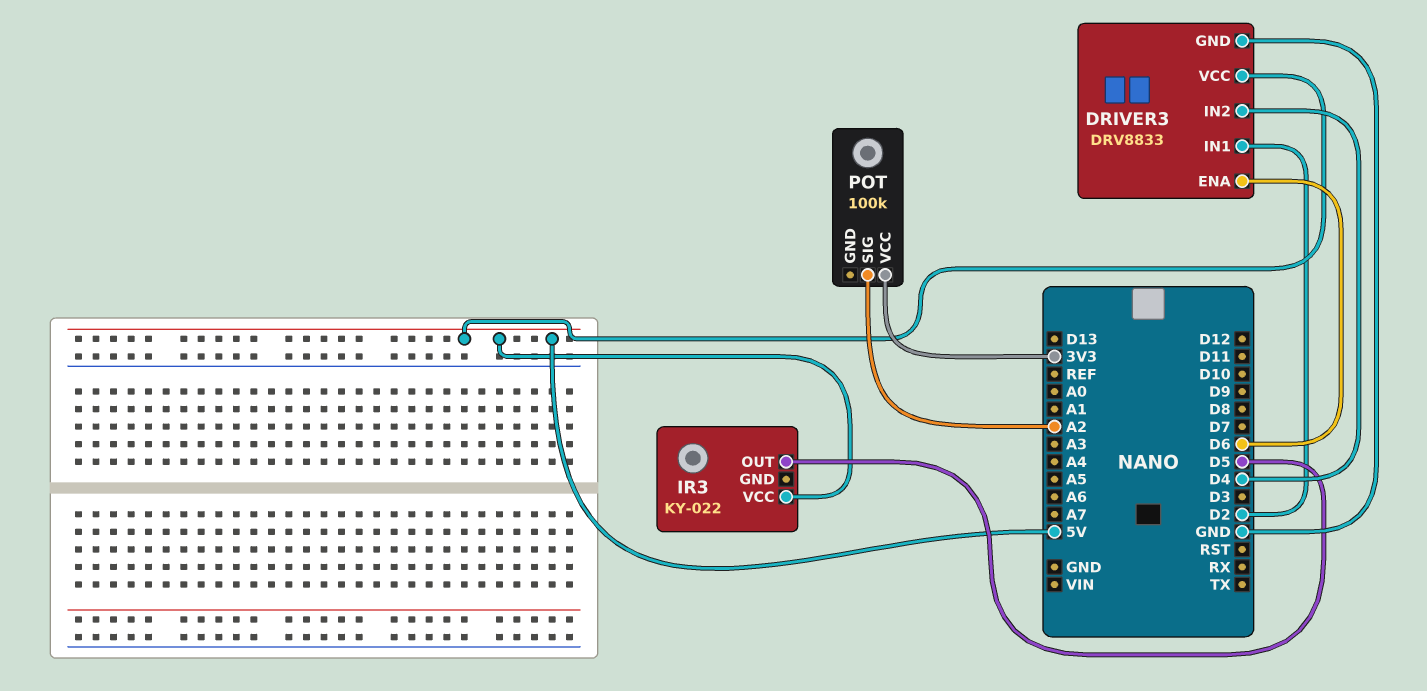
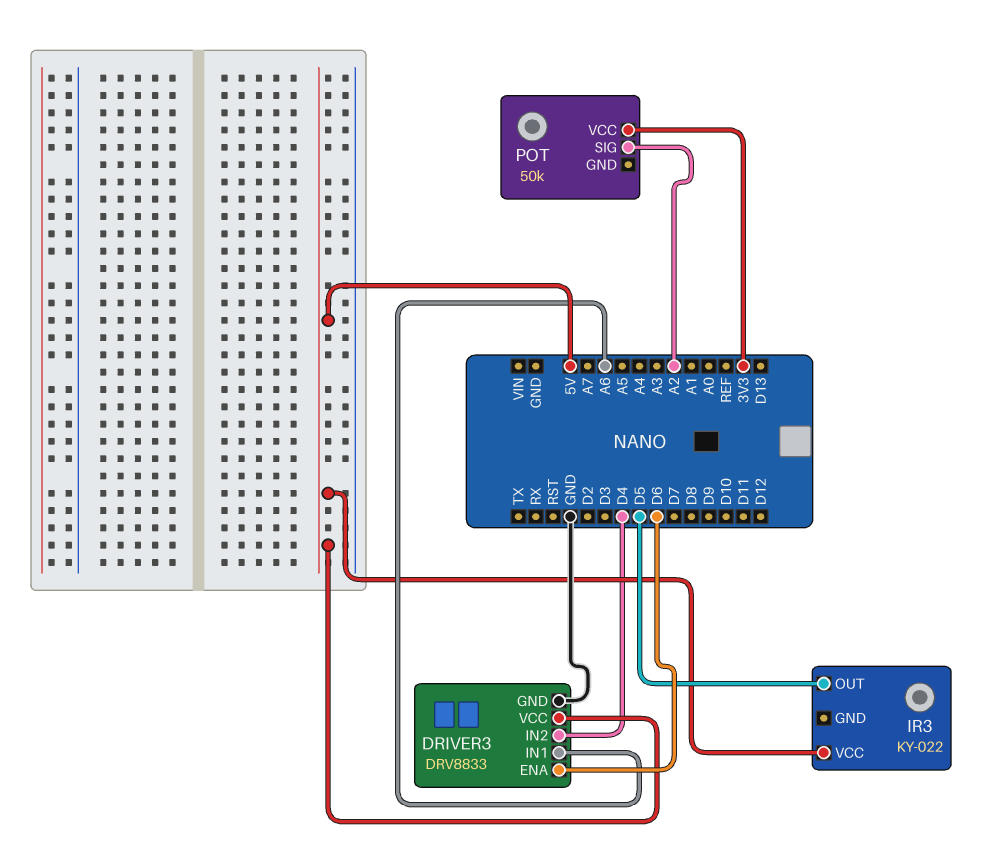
DRIVER3 pin IN1: D2 -> A6
POT: 100k -> 50k

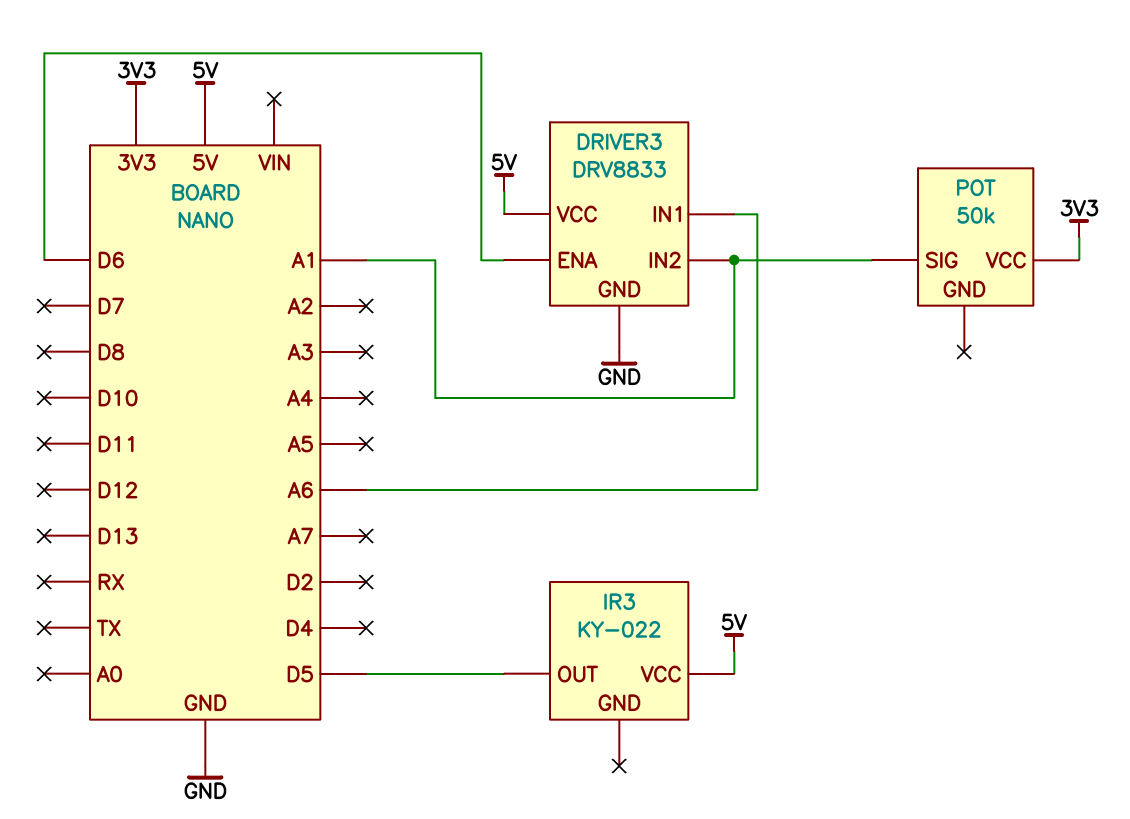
DRIVER3 pin IN2: D4 -> A1
POT pin SIG: A2 -> A1

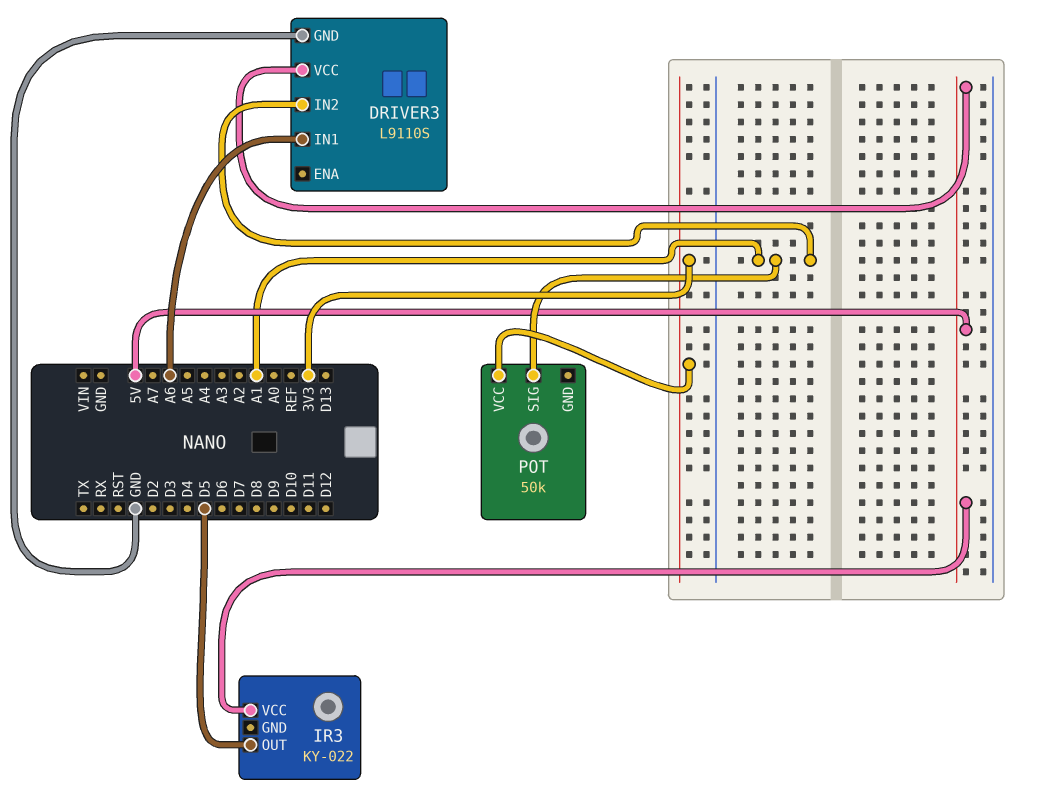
DRIVER3: DRV8833 -> L9110S
DRIVER3 pin ENA: D6 -> none

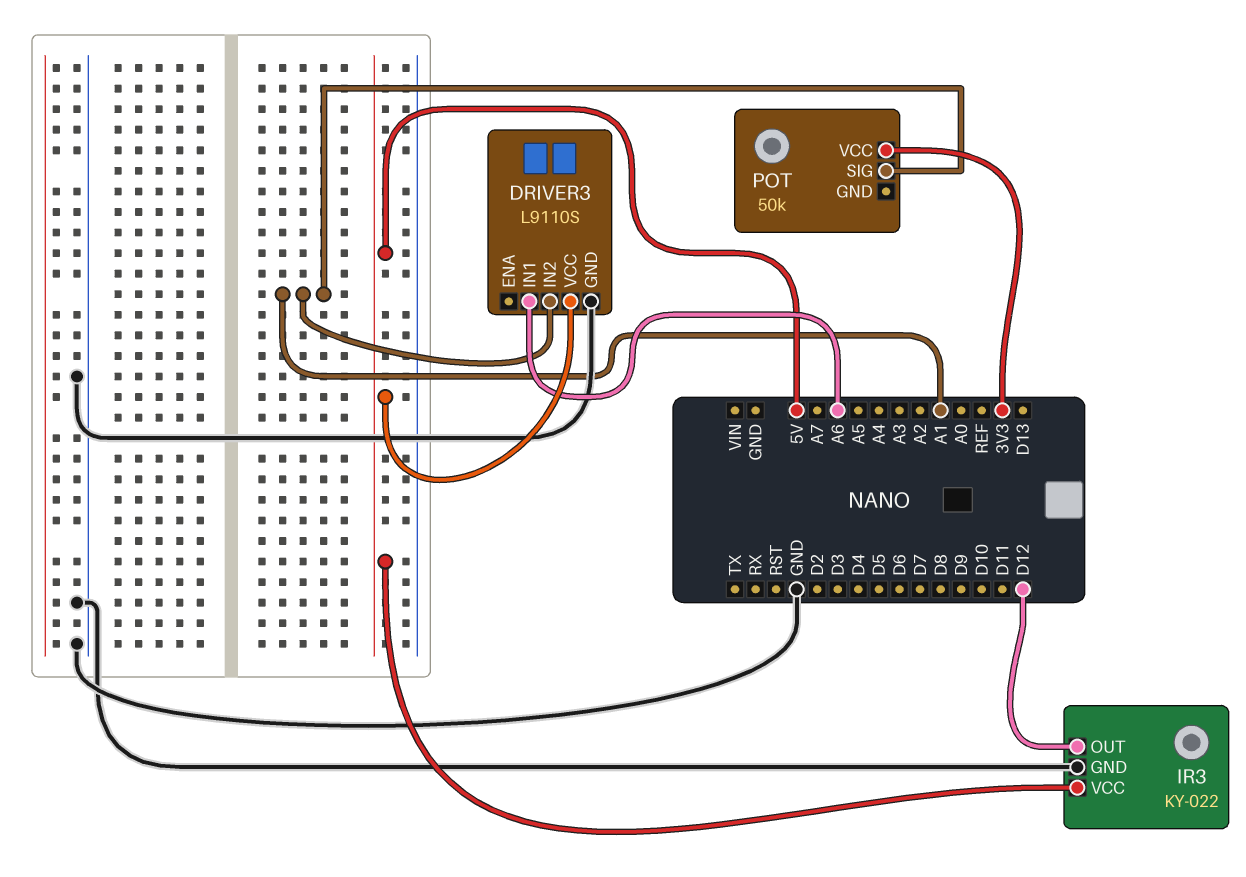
IR3 pin GND: none -> GND
IR3 pin OUT: D5 -> D12

